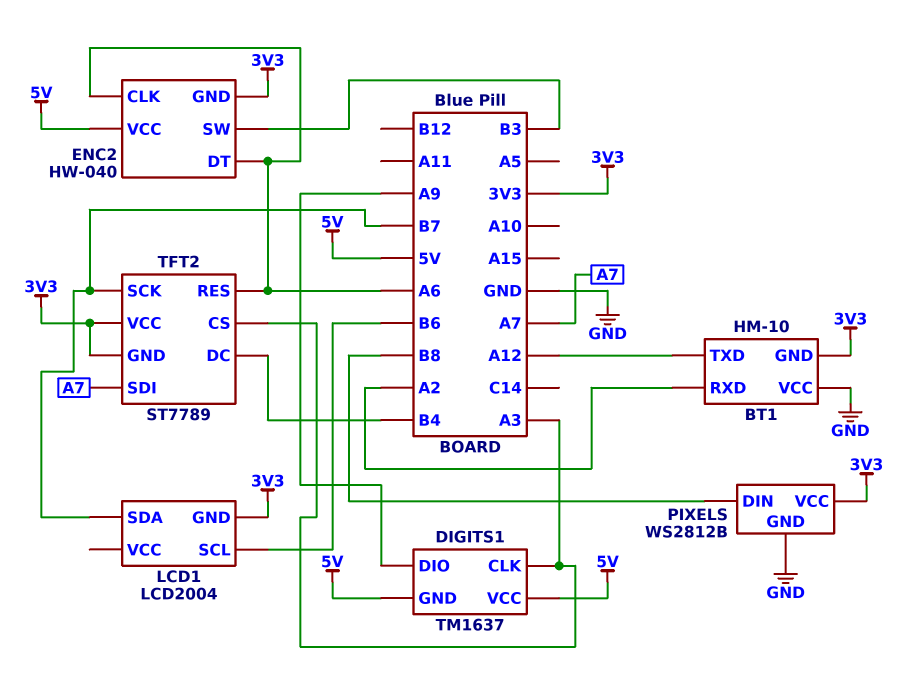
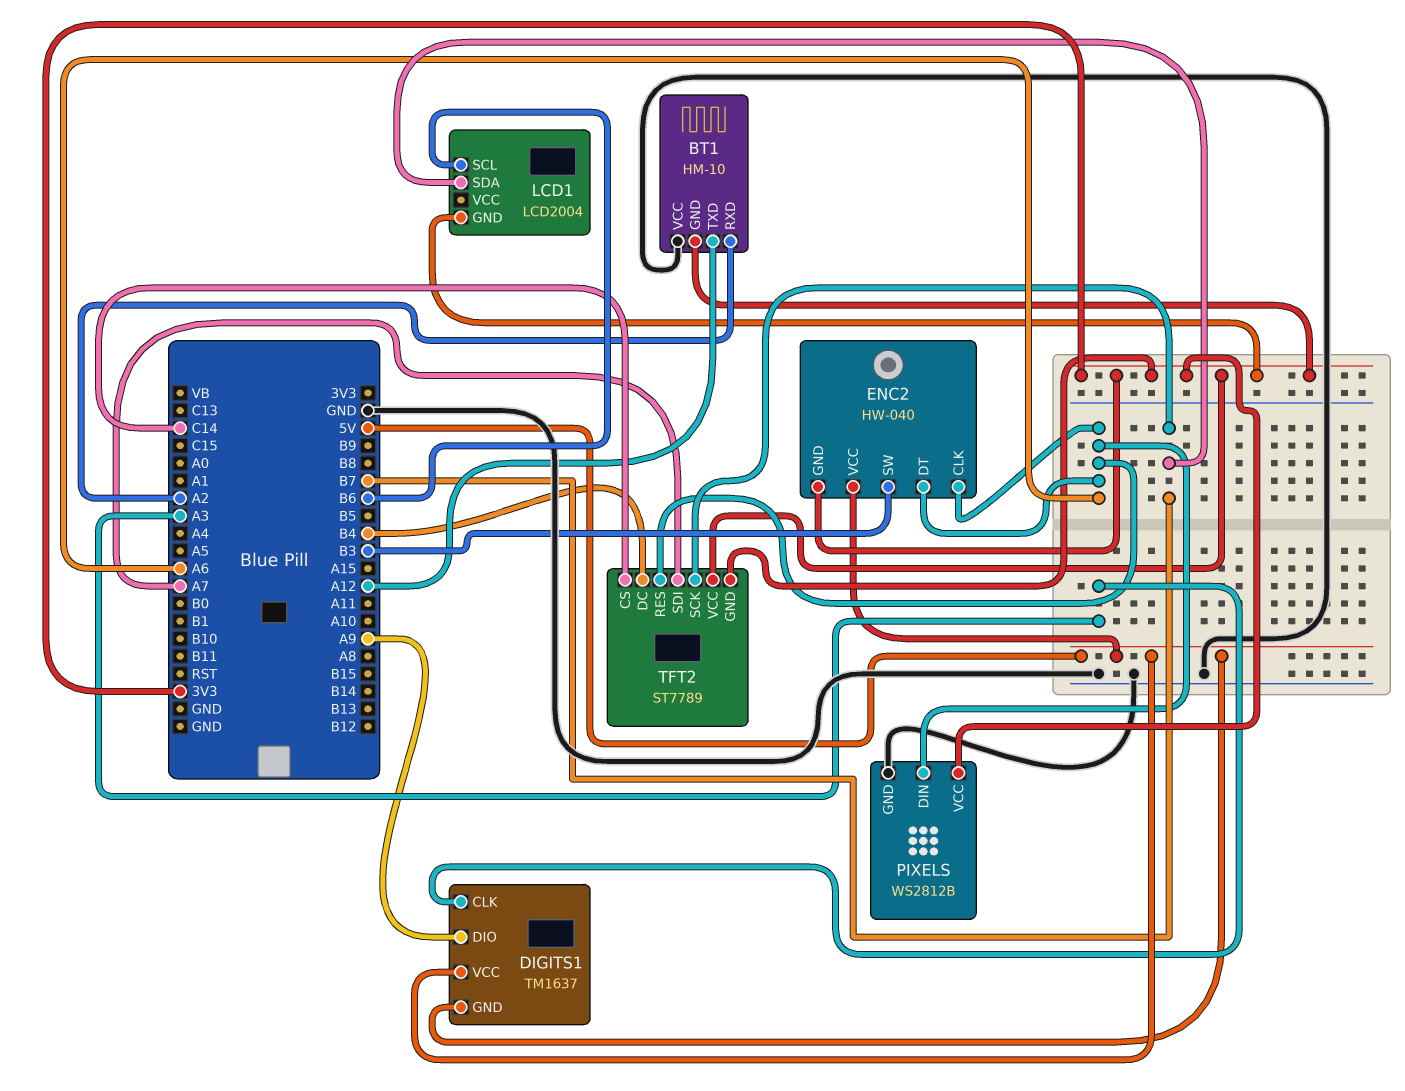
PIXELS pin DIN: B8 -> A6
TFT2 pin CS: A3 -> C14

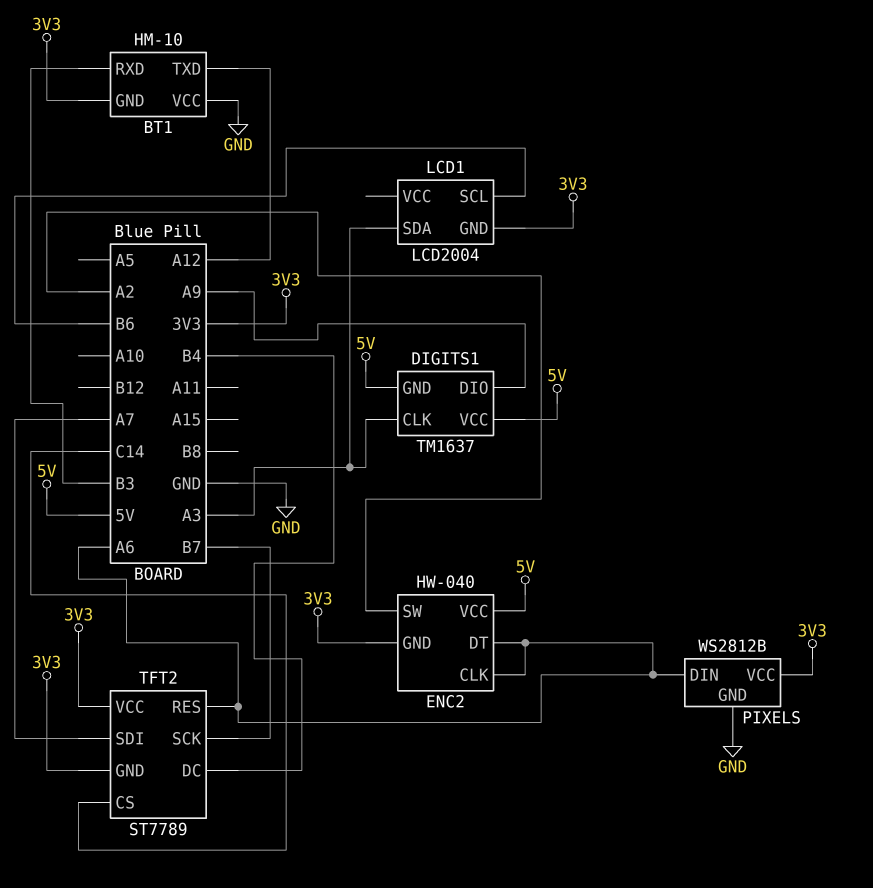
BT1 pin RXD: A2 -> B3
ENC2 pin SW: B3 -> A2
LCD1 pin SDA: B7 -> A3

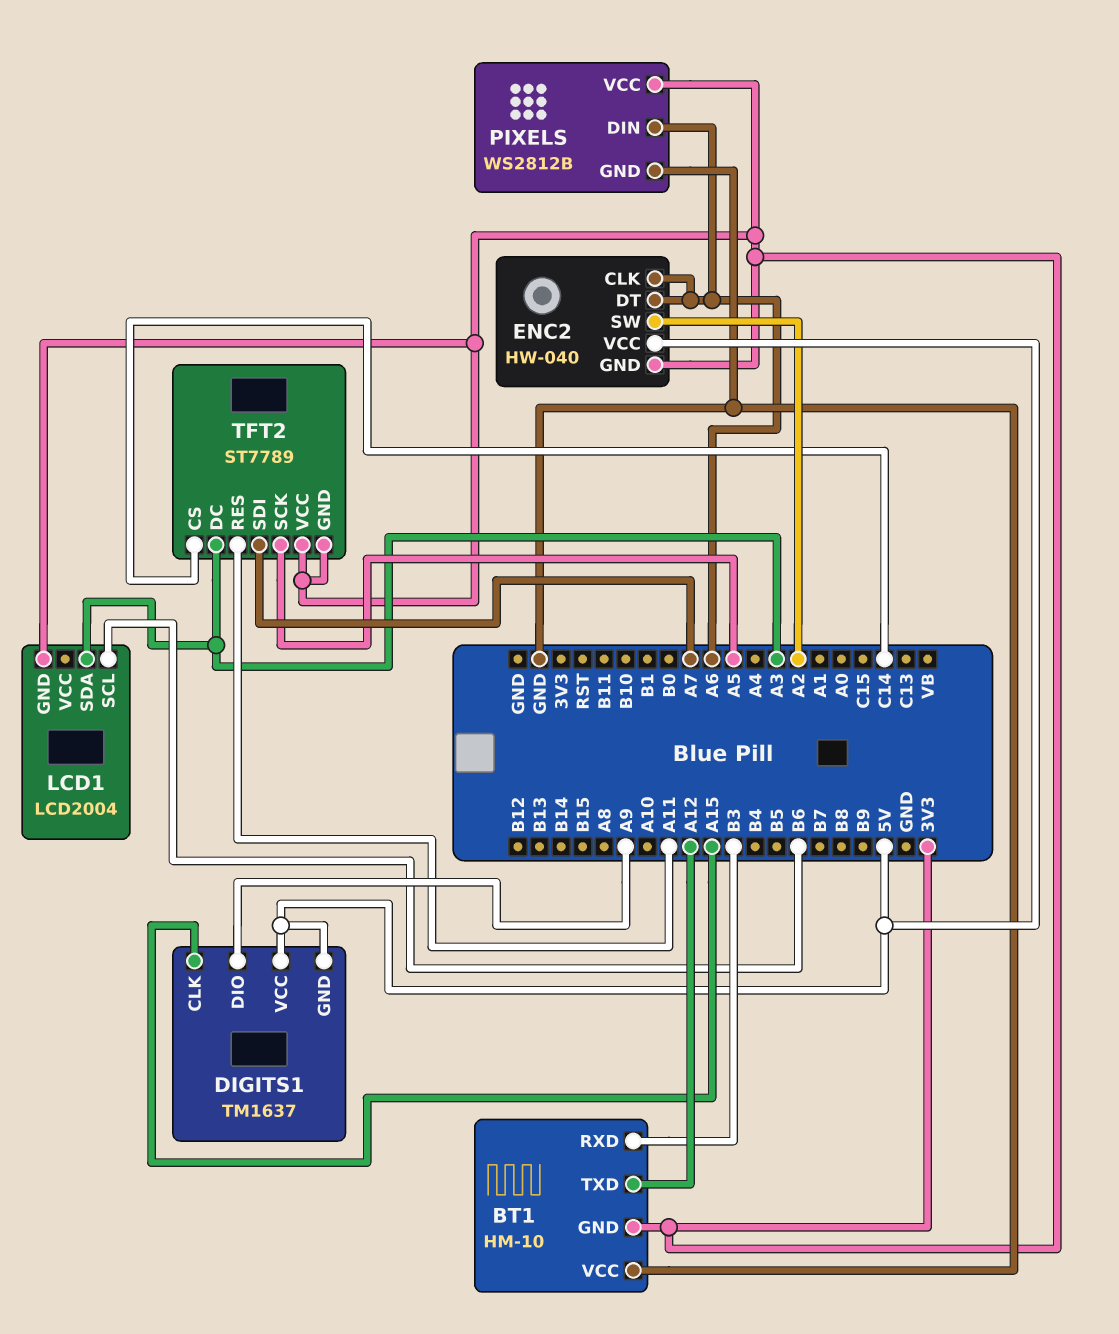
DIGITS1 pin CLK: A3 -> A15
TFT2 pin DC: B4 -> A3
TFT2 pin RES: A6 -> A11
TFT2 pin SCK: B7 -> A5

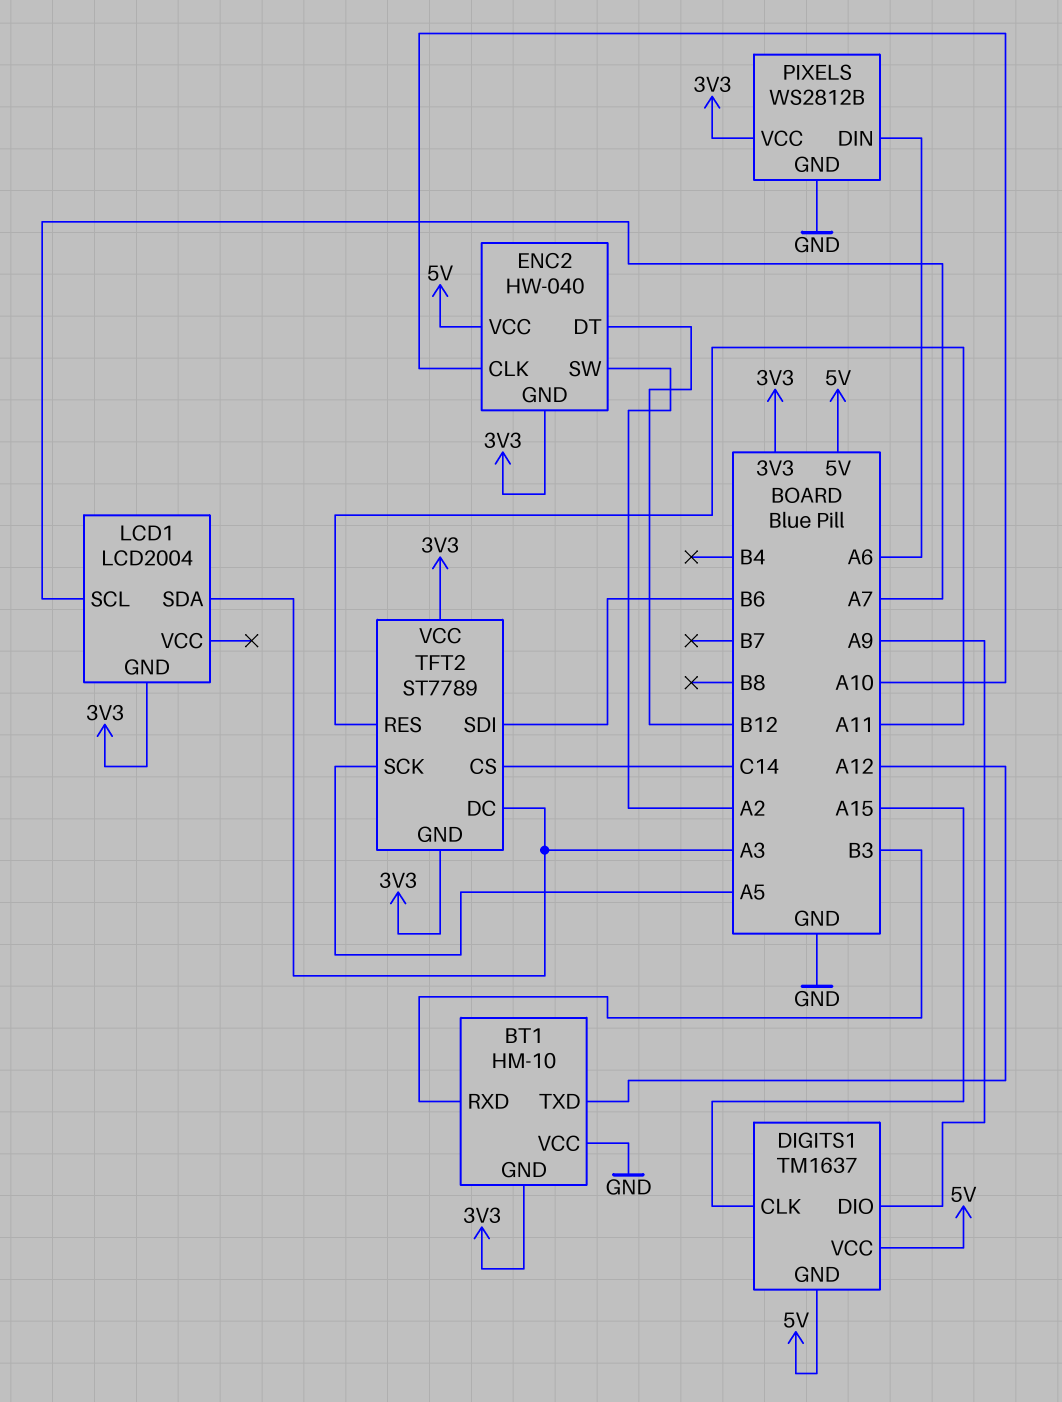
ENC2 pin CLK: A6 -> A10
ENC2 pin DT: A6 -> B12
LCD1 pin SCL: B6 -> A7
TFT2 pin SDI: A7 -> B6

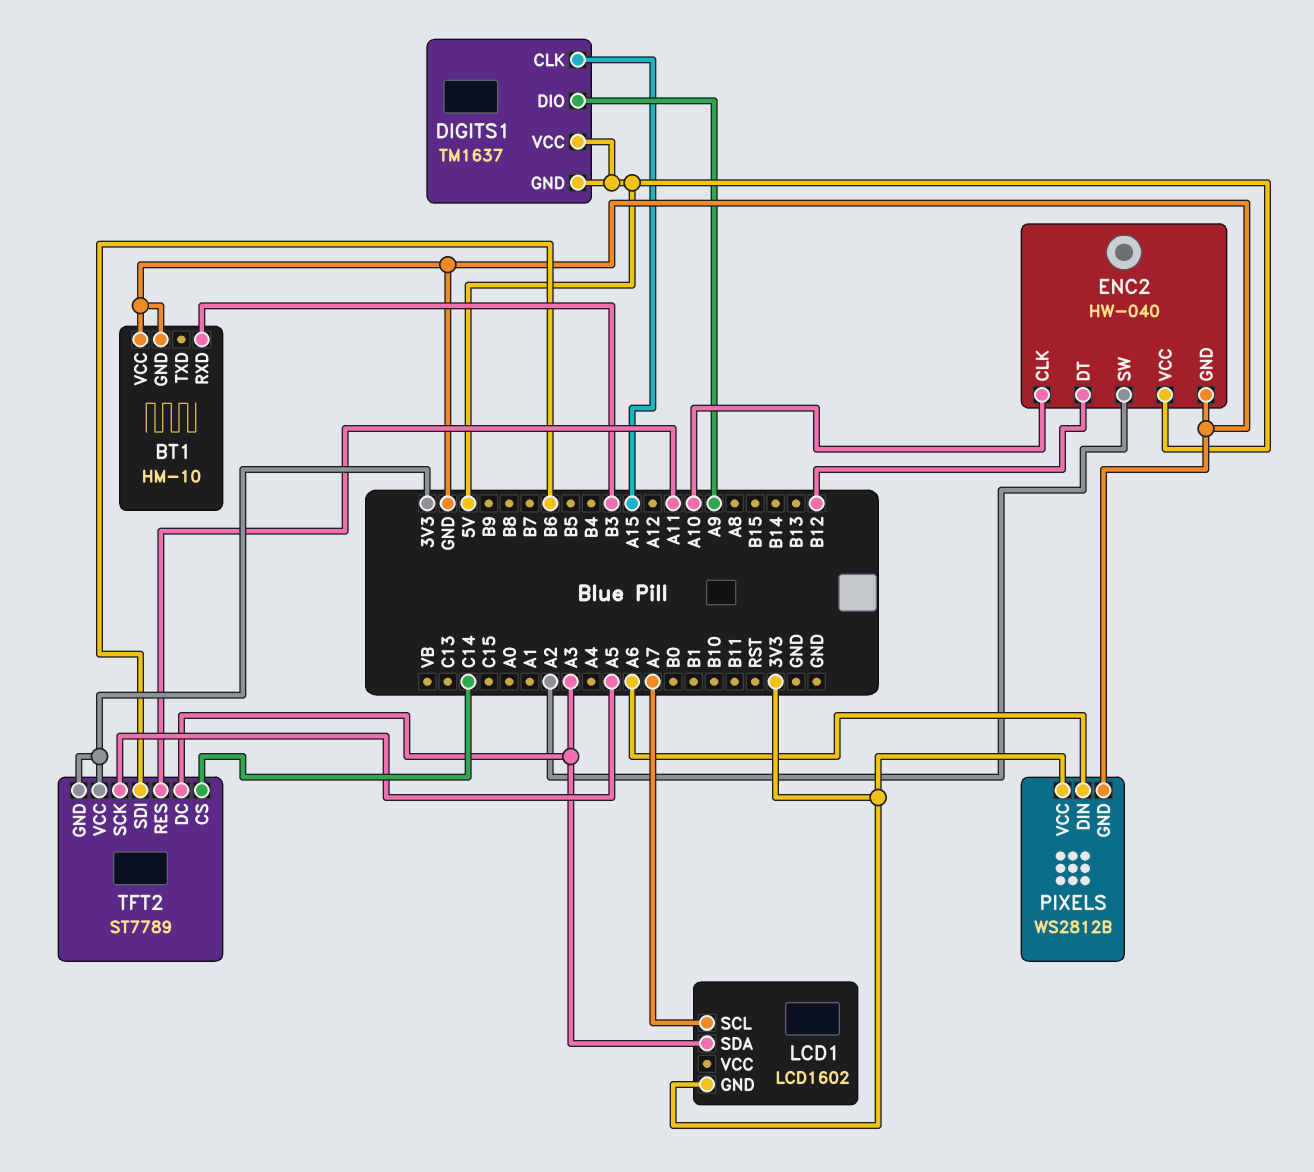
BT1 pin GND: 3V3 -> GND
BT1 pin TXD: A12 -> none
ENC2 pin GND: 3V3 -> GND
LCD1: LCD2004 -> LCD1602

